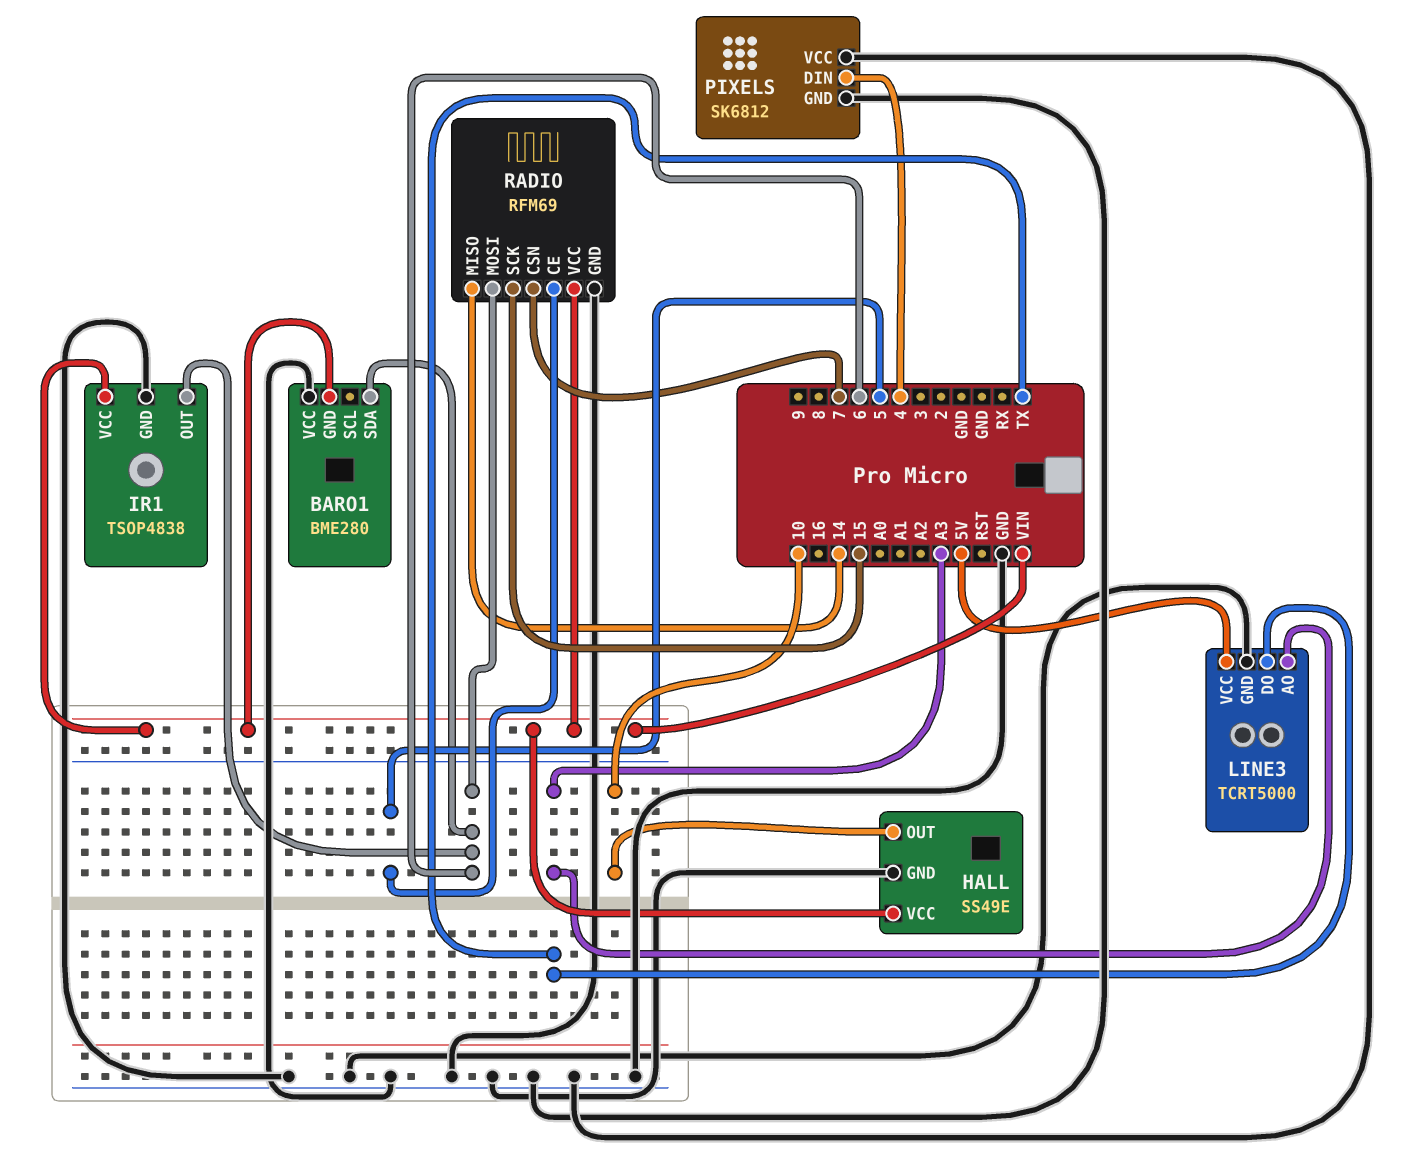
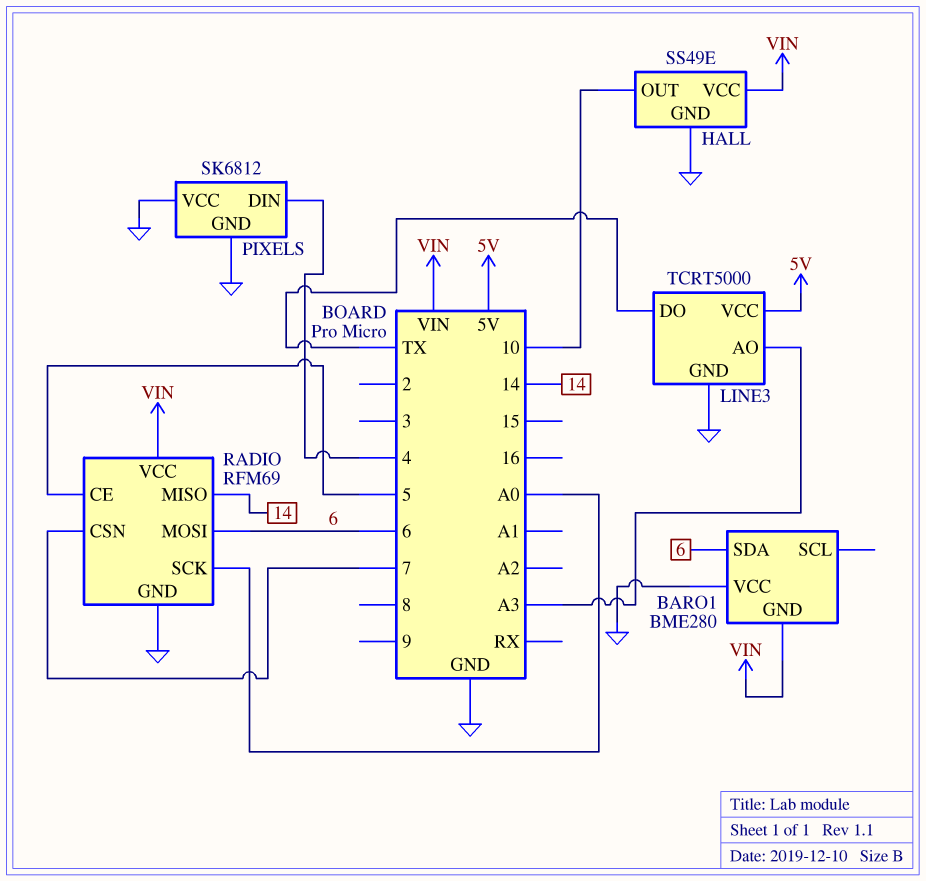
IR1: TSOP4838 -> none
IR1 pin GND: GND -> none
IR1 pin OUT: 6 -> none
IR1 pin VCC: VIN -> none
RADIO pin SCK: 15 -> A0

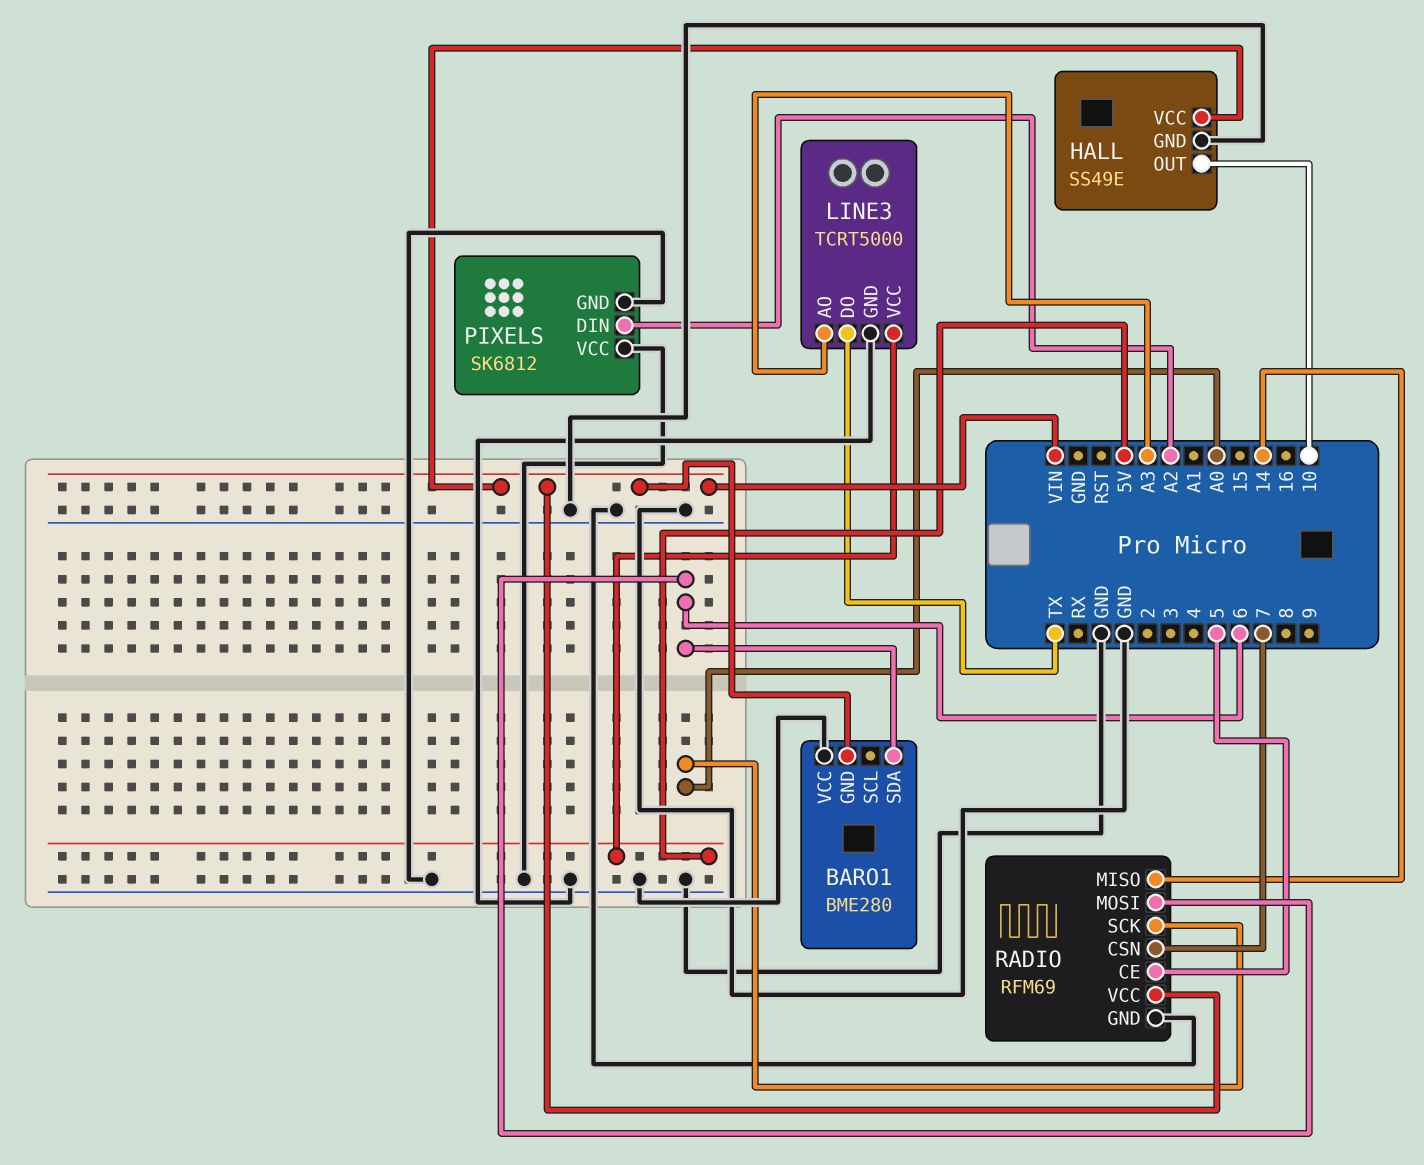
PIXELS pin DIN: 4 -> A2

